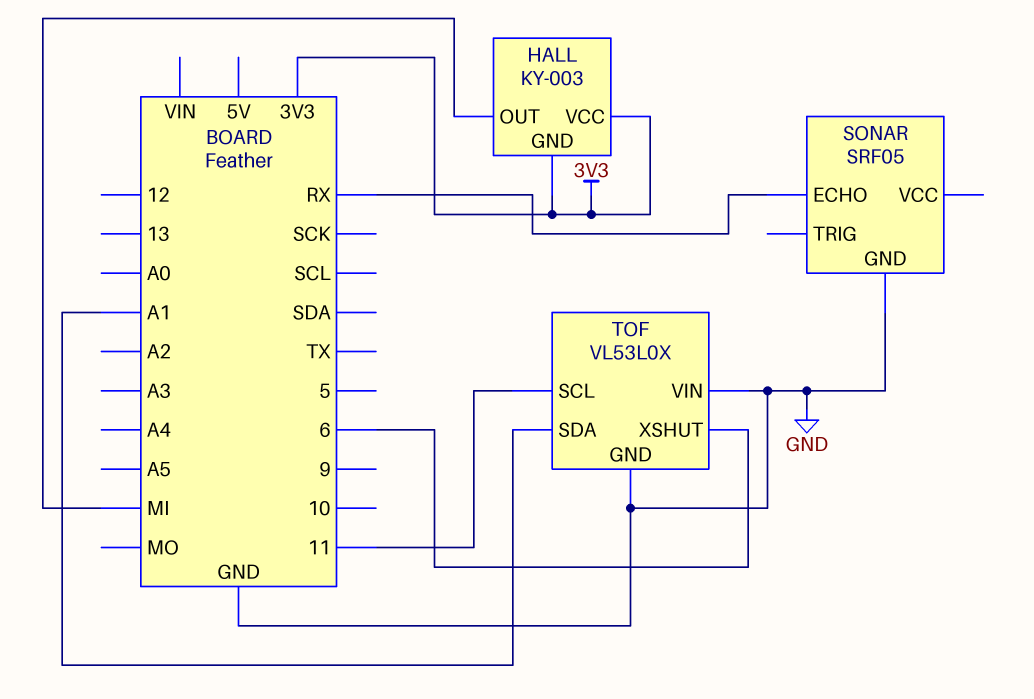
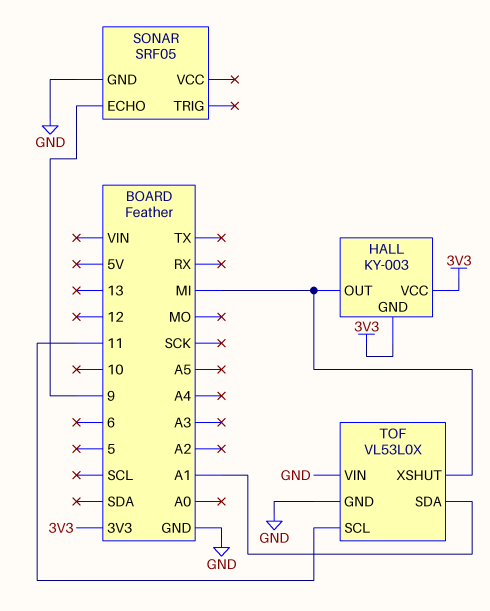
SONAR pin ECHO: RX -> 9
TOF pin XSHUT: 6 -> MI

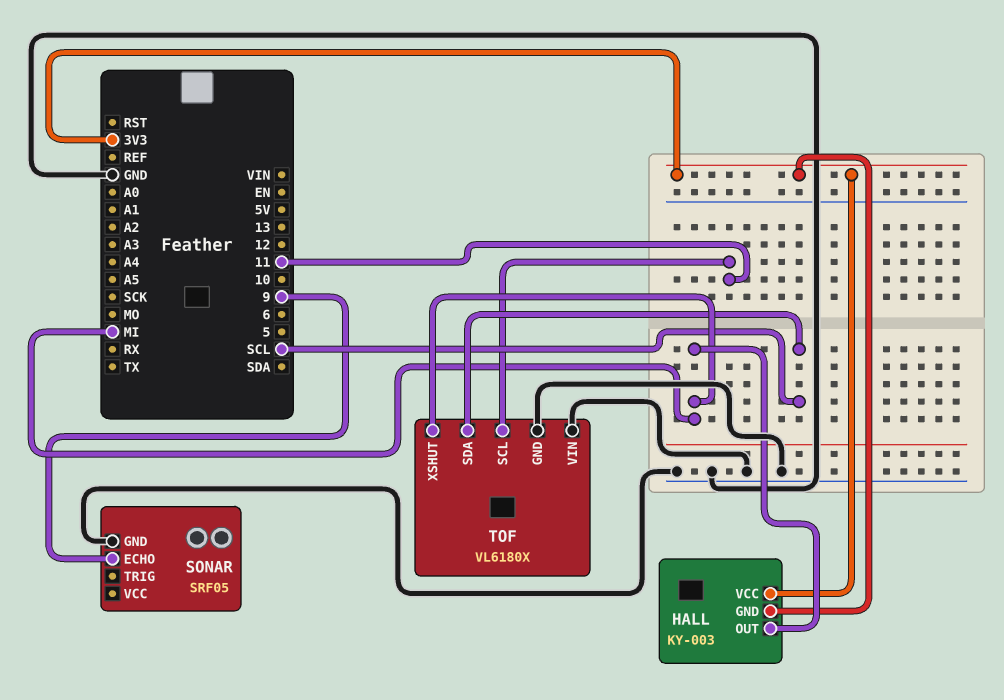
TOF: VL53L0X -> VL6180X
TOF pin SDA: A1 -> SCL

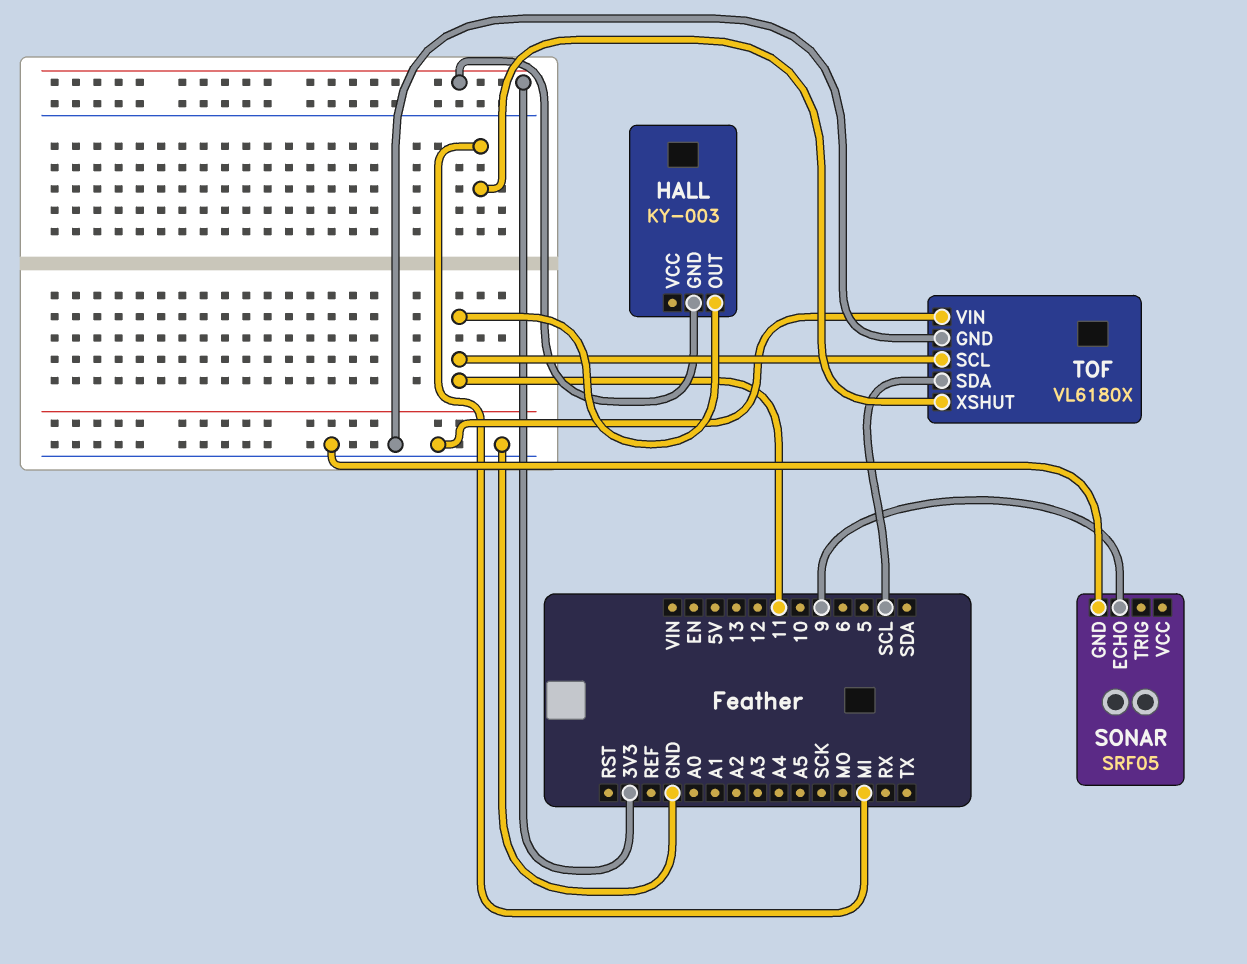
HALL pin OUT: MI -> 11
HALL pin VCC: 3V3 -> none

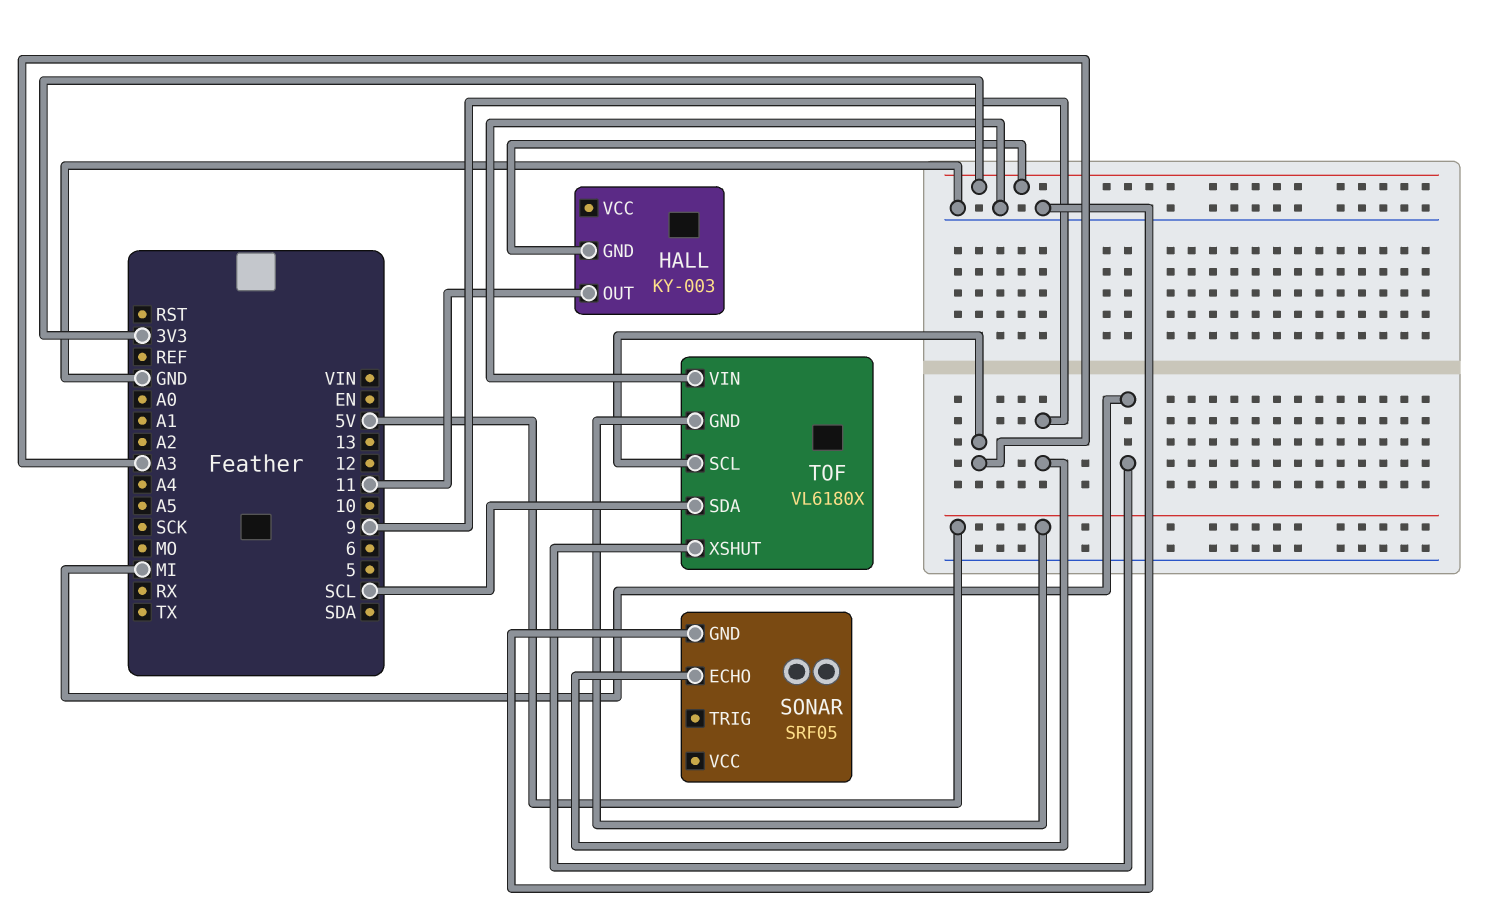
TOF pin GND: GND -> 5V
TOF pin SCL: 11 -> A3

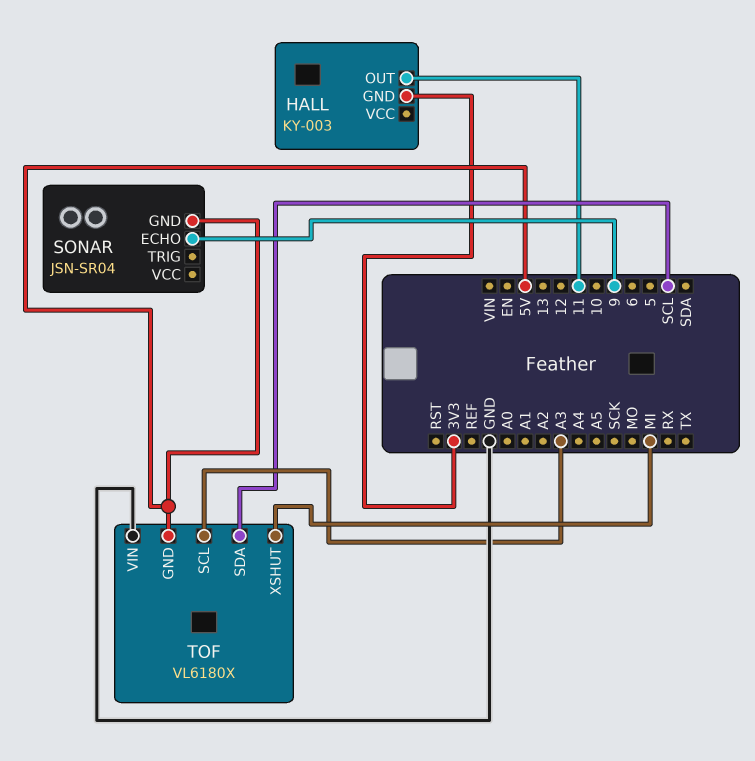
SONAR: SRF05 -> JSN-SR04
SONAR pin GND: GND -> 5V

